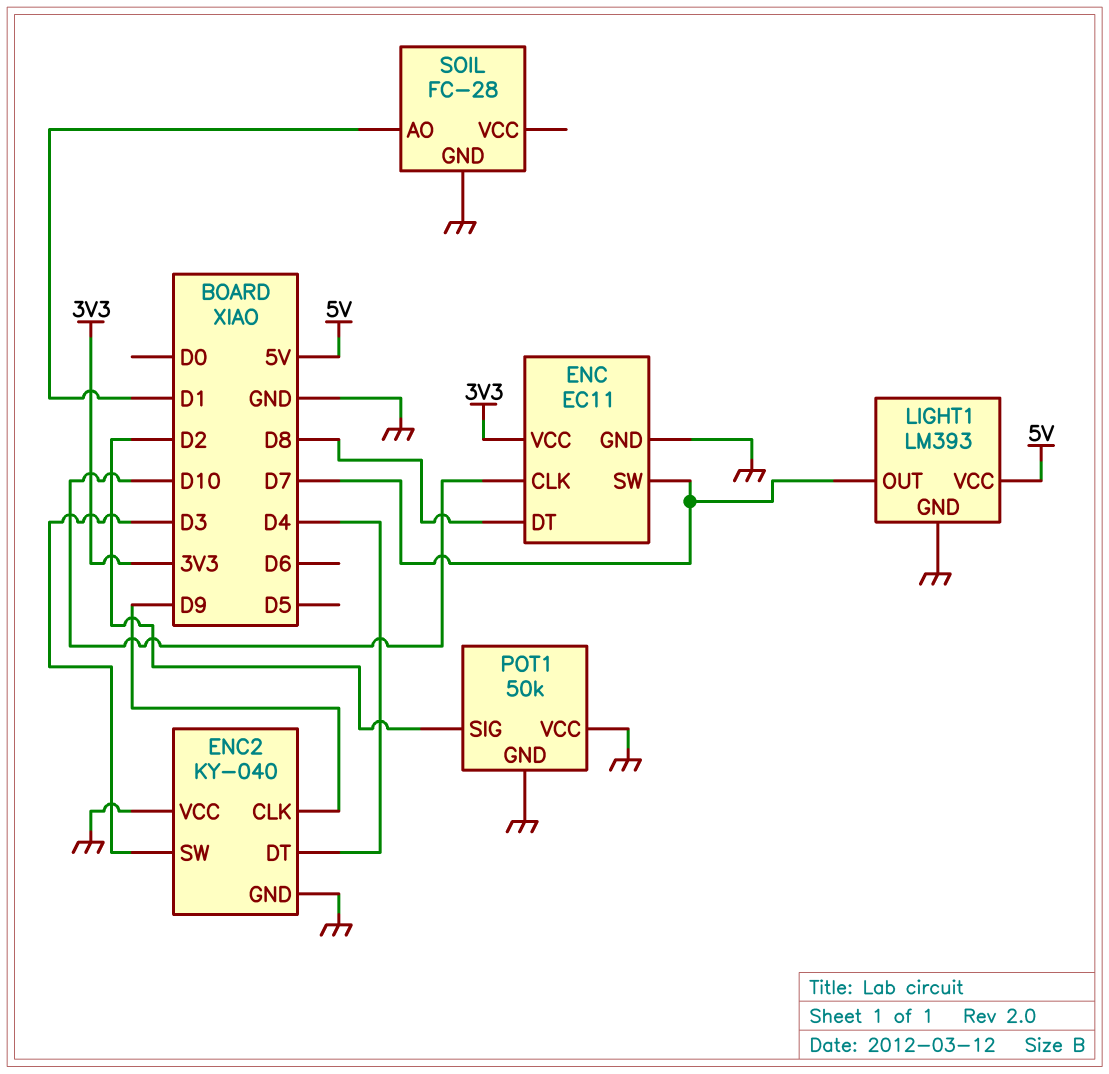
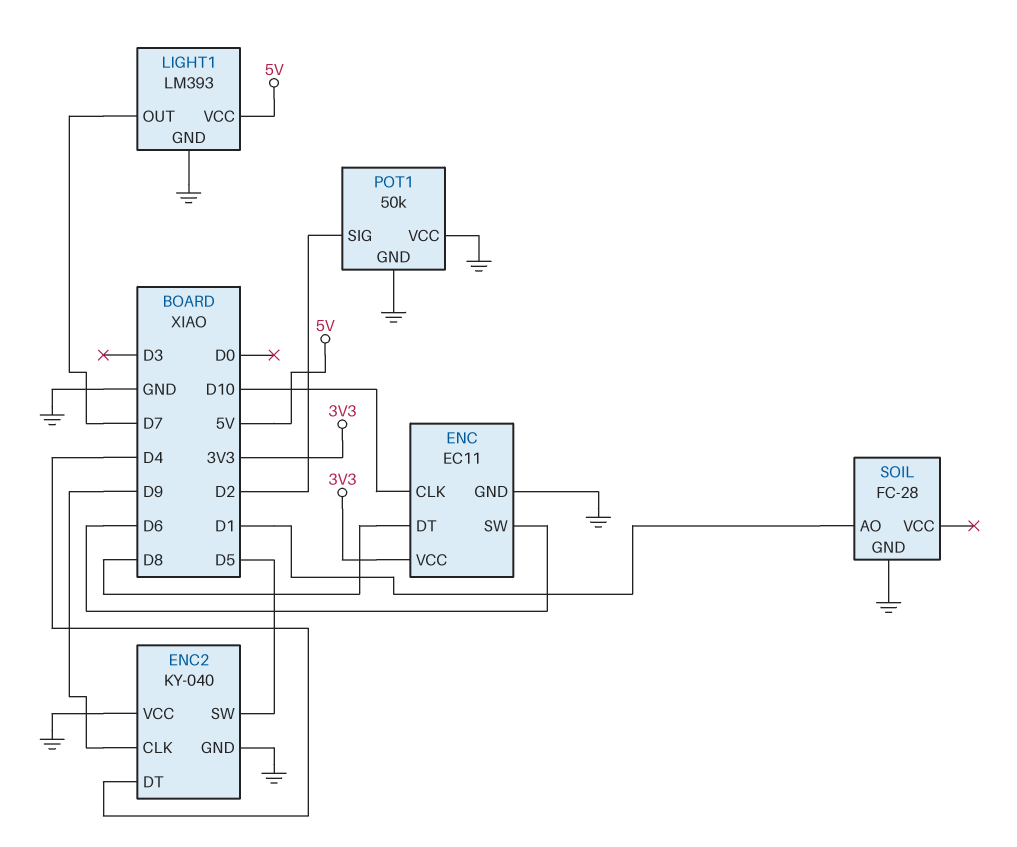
ENC pin SW: D7 -> D6
ENC2 pin SW: D3 -> D5

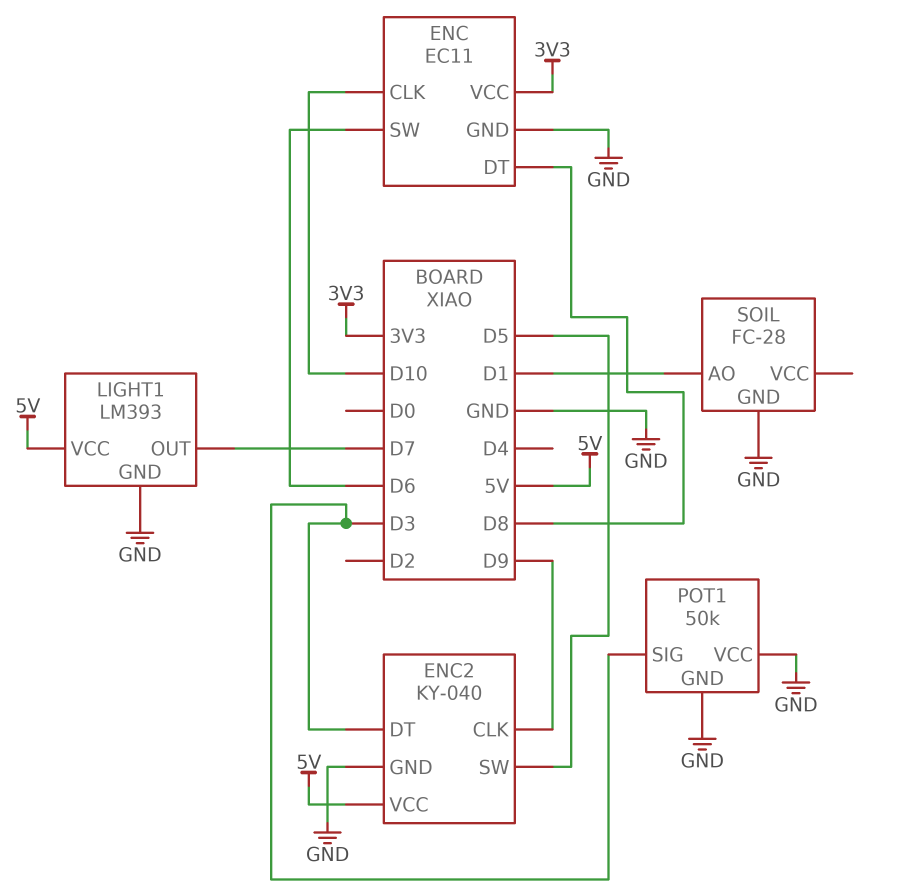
ENC2 pin DT: D4 -> D3
ENC2 pin VCC: GND -> 5V
POT1 pin SIG: D2 -> D3

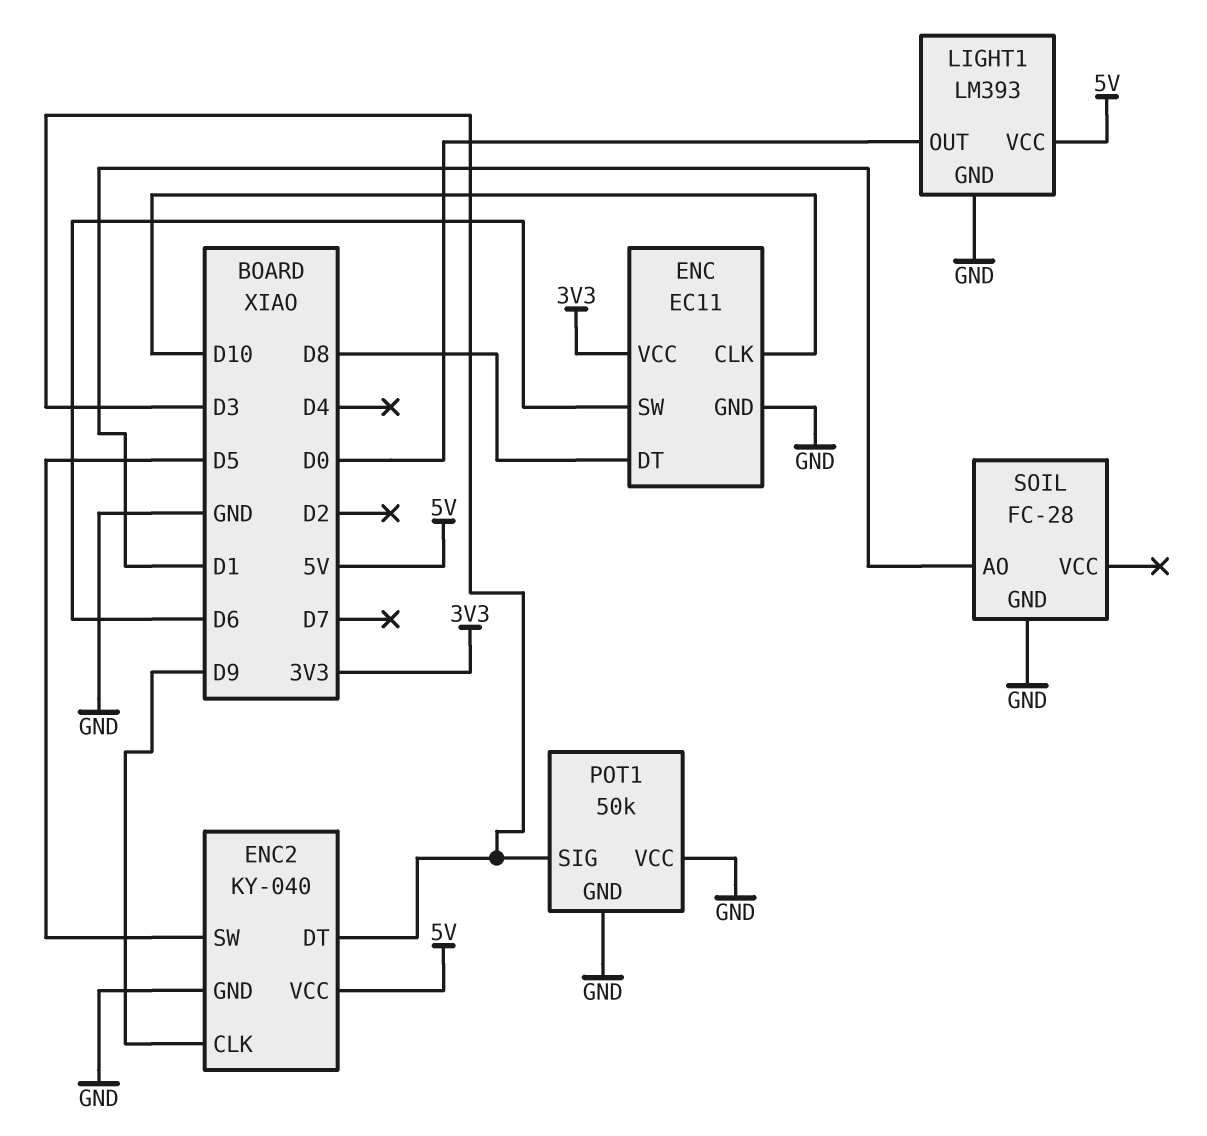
LIGHT1 pin OUT: D7 -> D0

